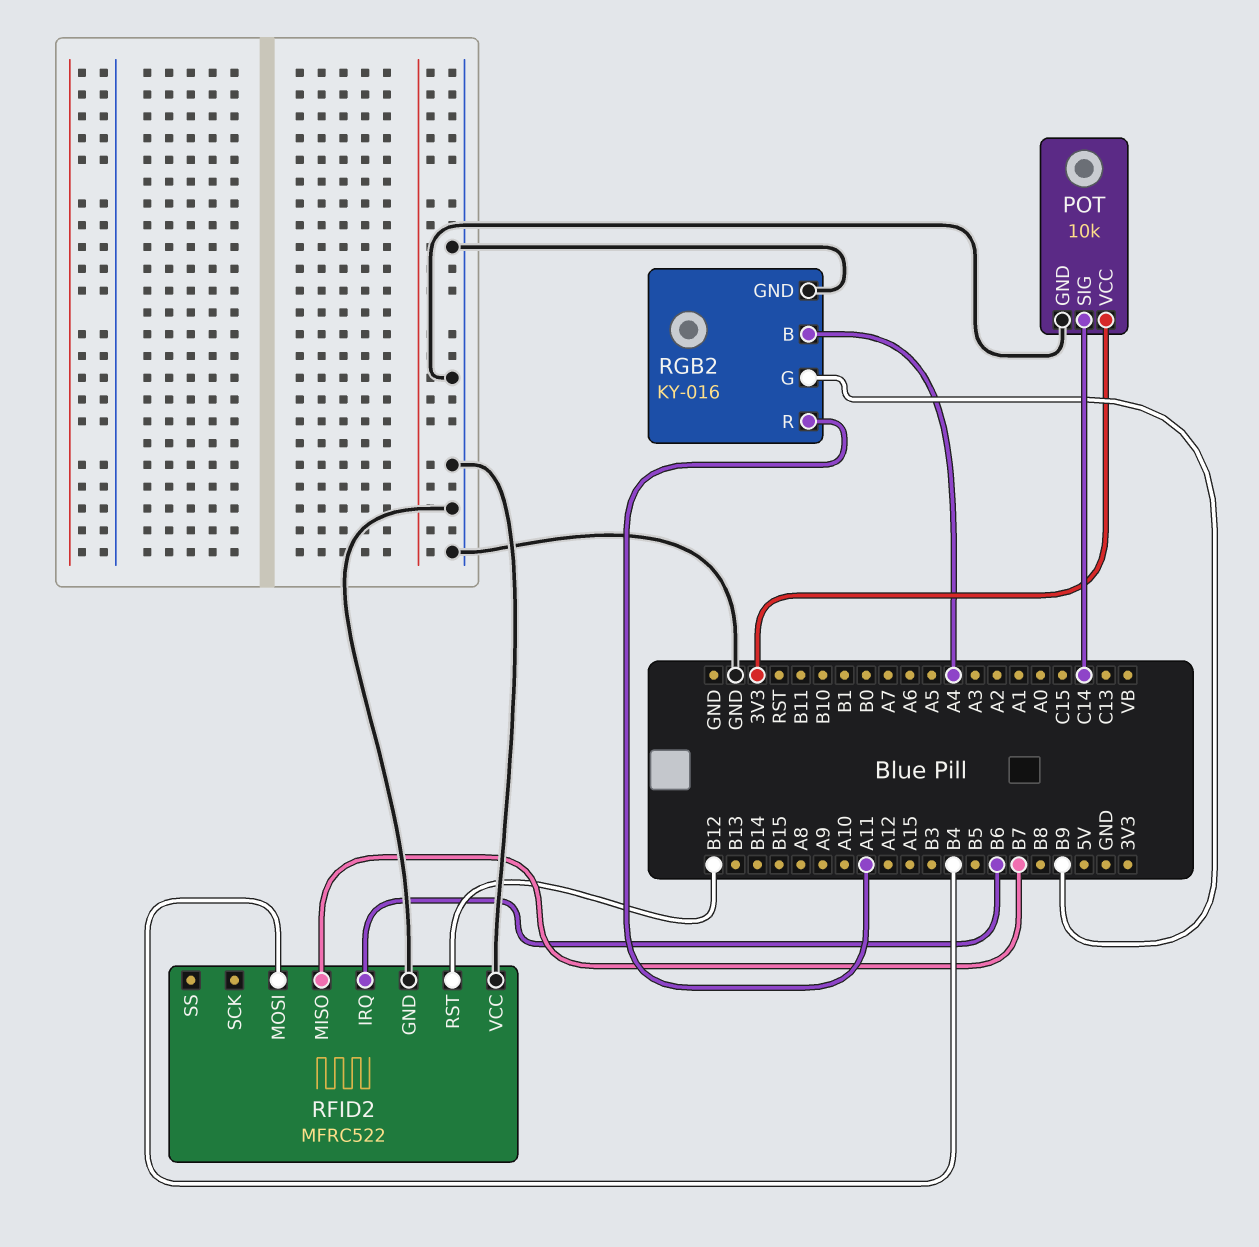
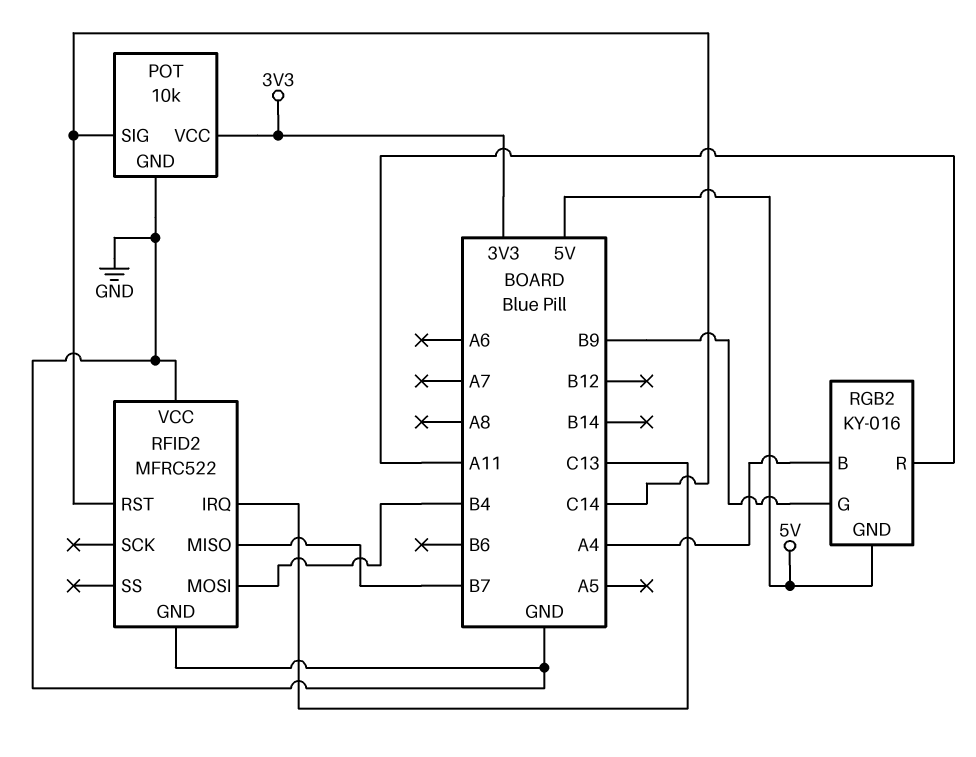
RFID2 pin IRQ: B6 -> C13
RFID2 pin RST: B12 -> C14
RGB2 pin GND: GND -> 5V

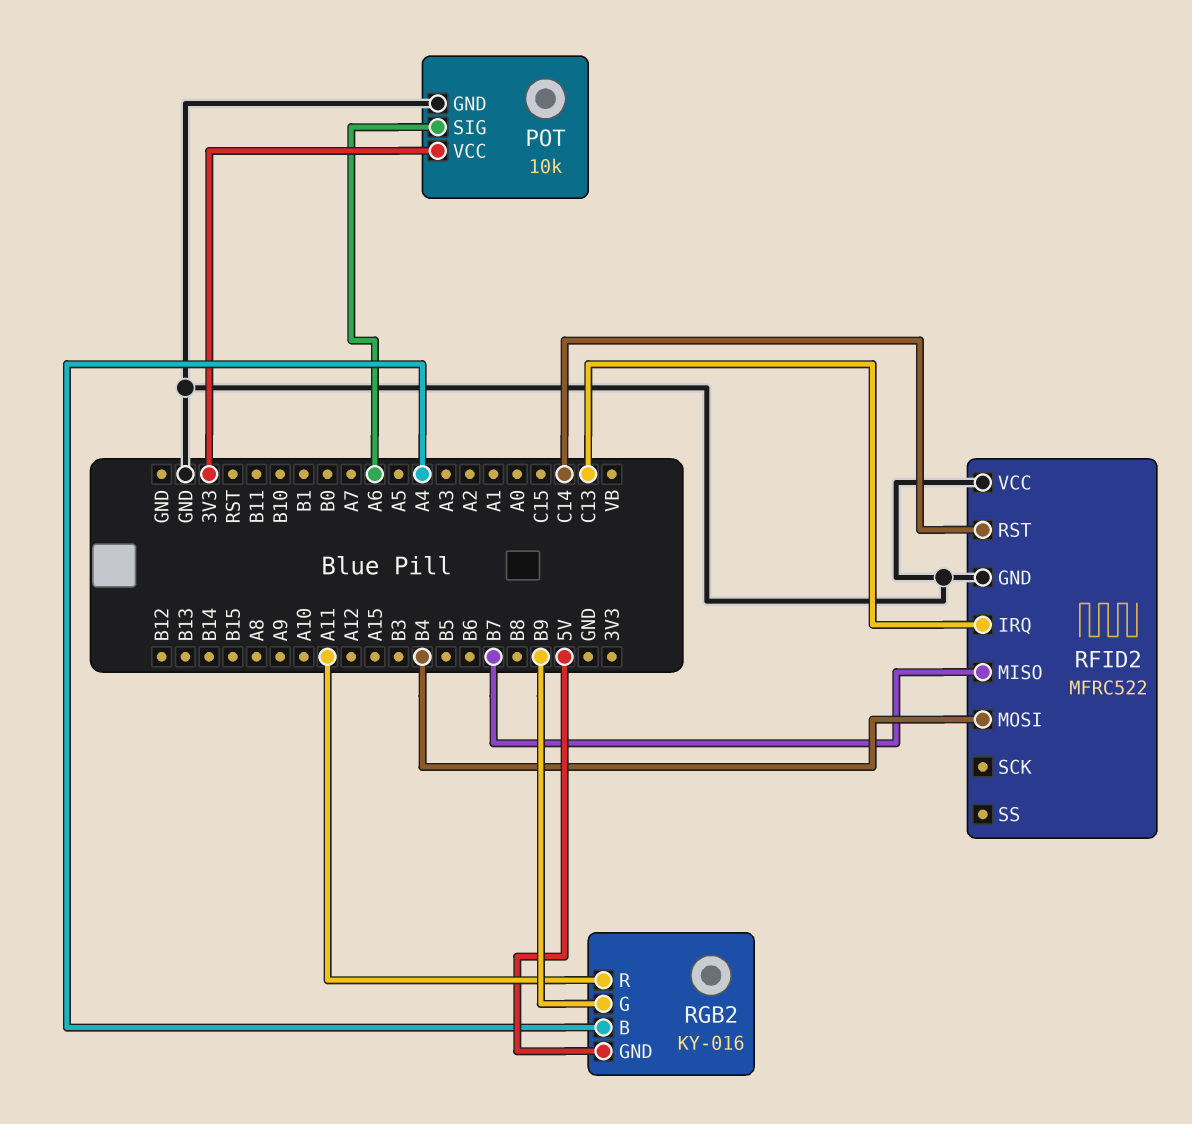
POT pin SIG: C14 -> A6

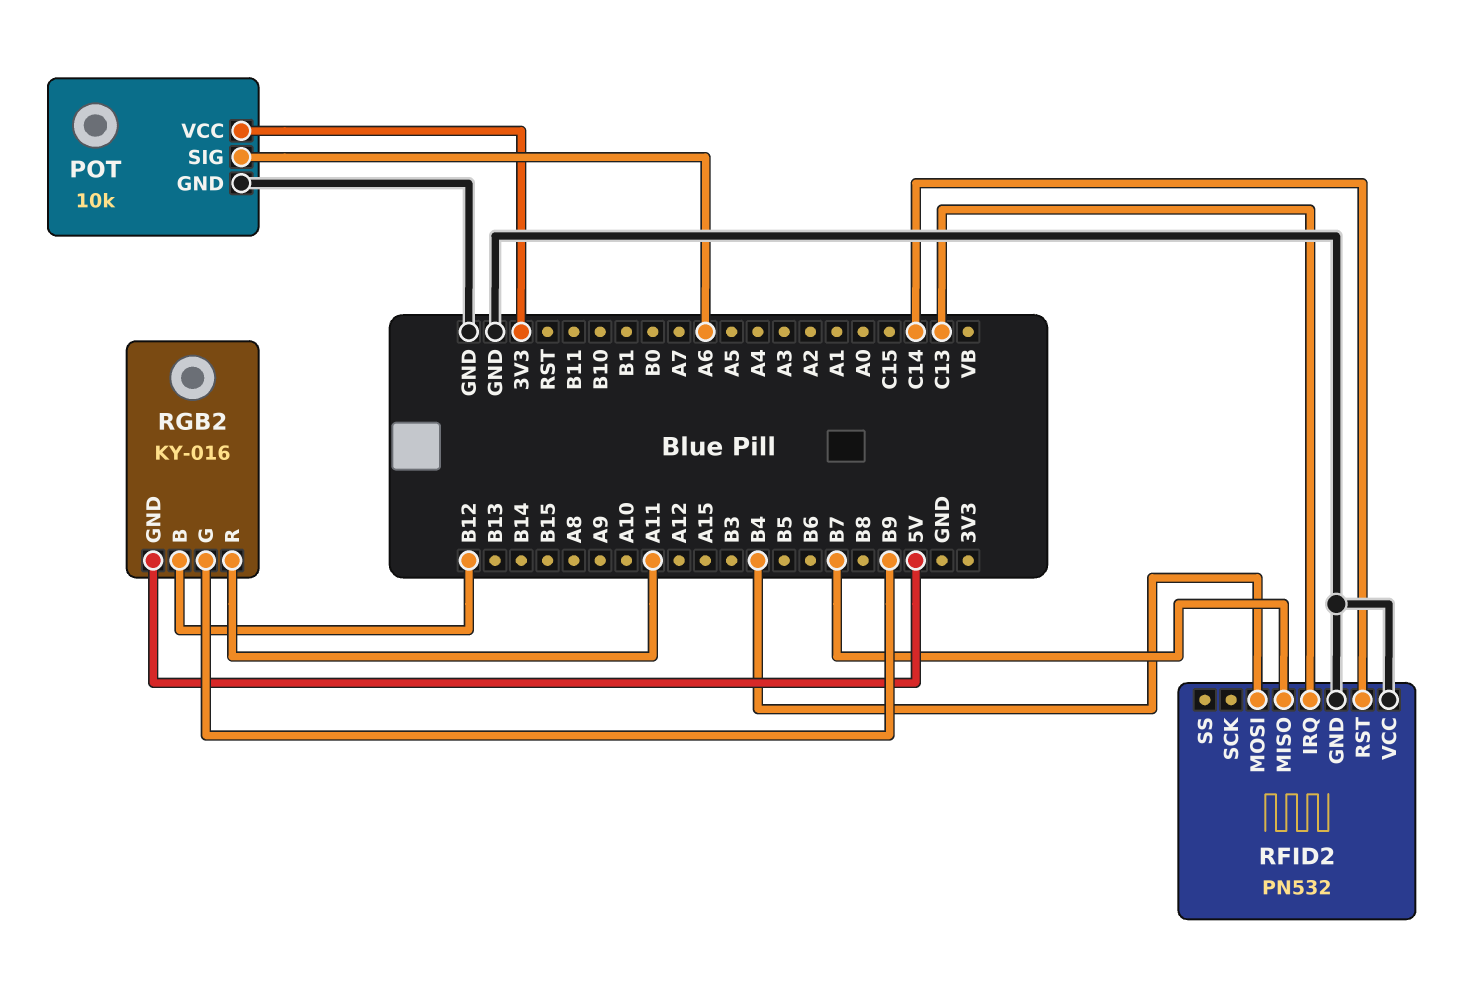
RFID2: MFRC522 -> PN532
RGB2 pin B: A4 -> B12

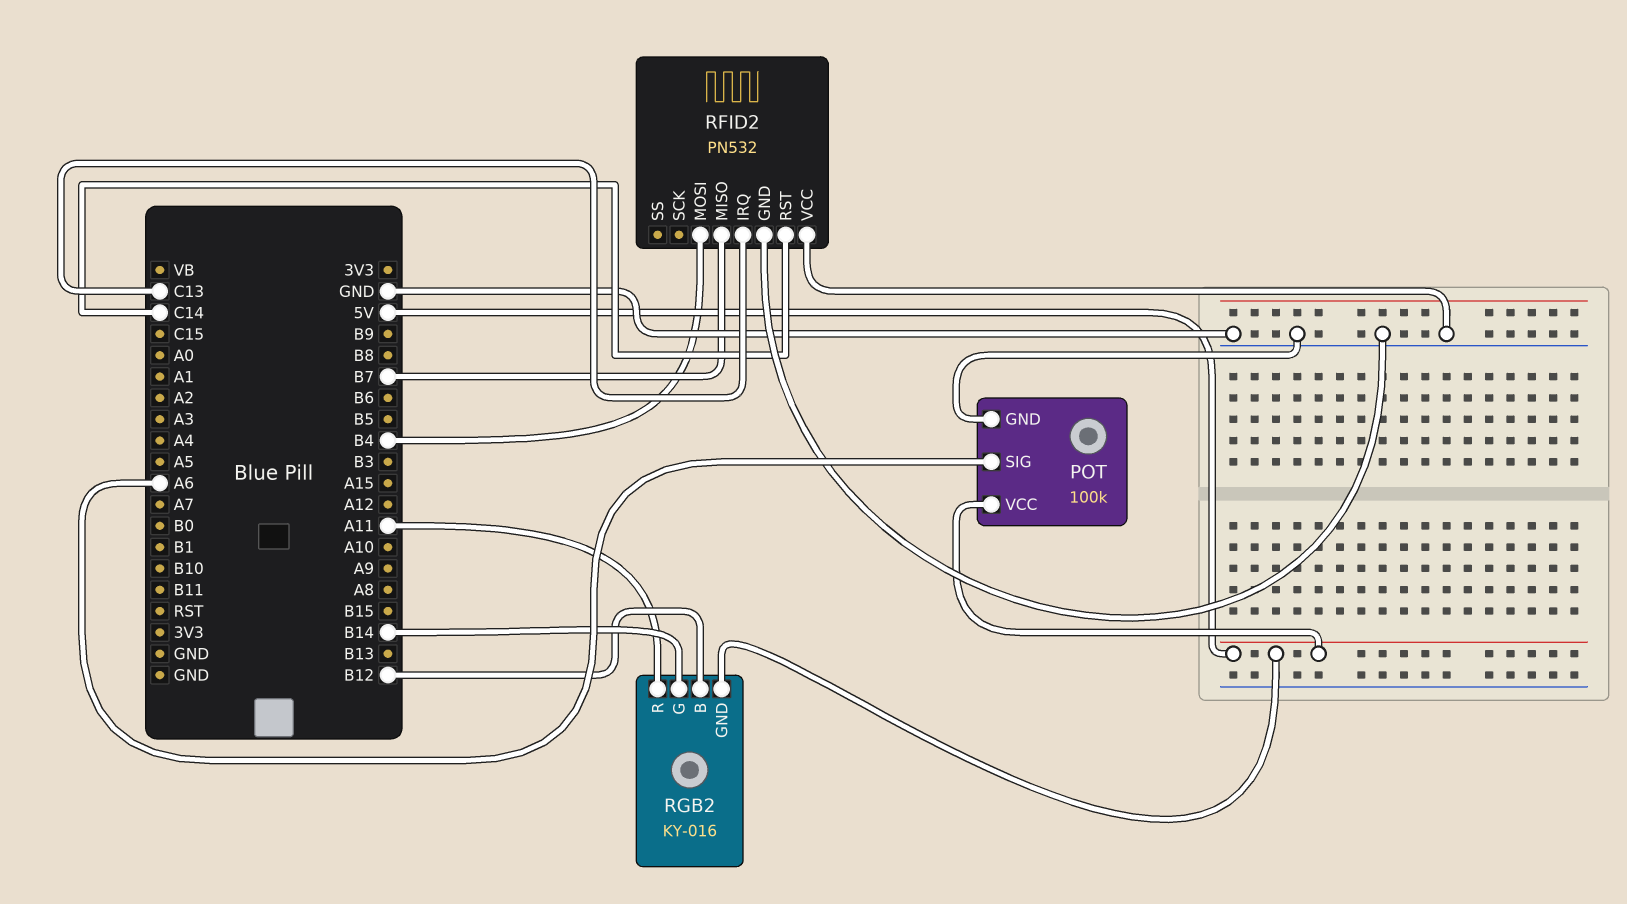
POT: 10k -> 100k
POT pin VCC: 3V3 -> 5V
RGB2 pin G: B9 -> B14

